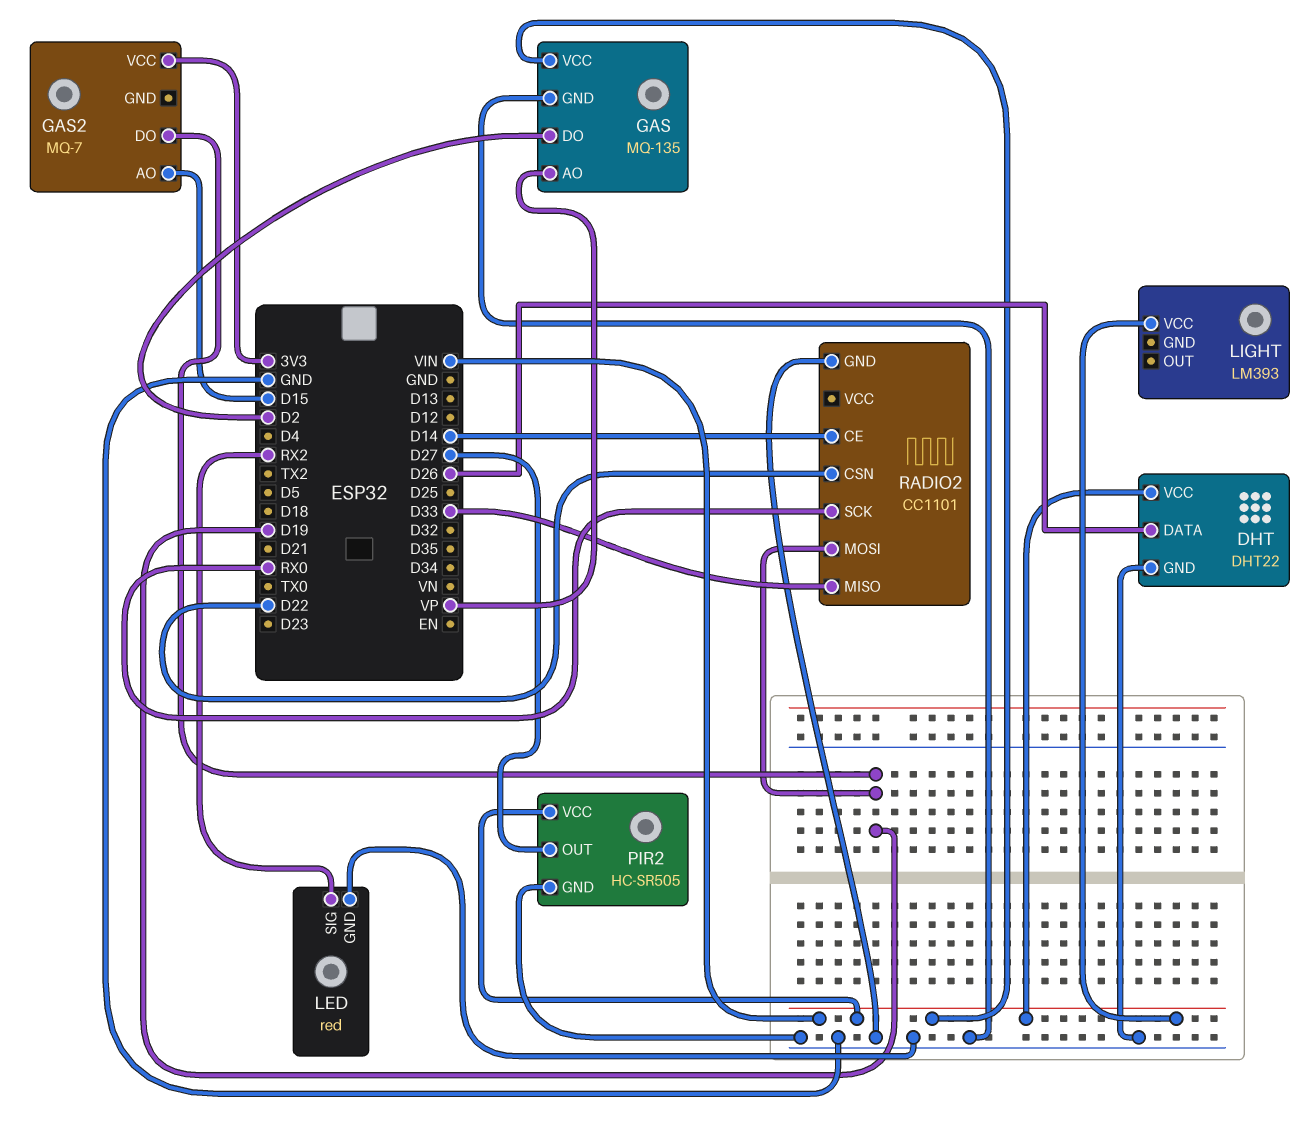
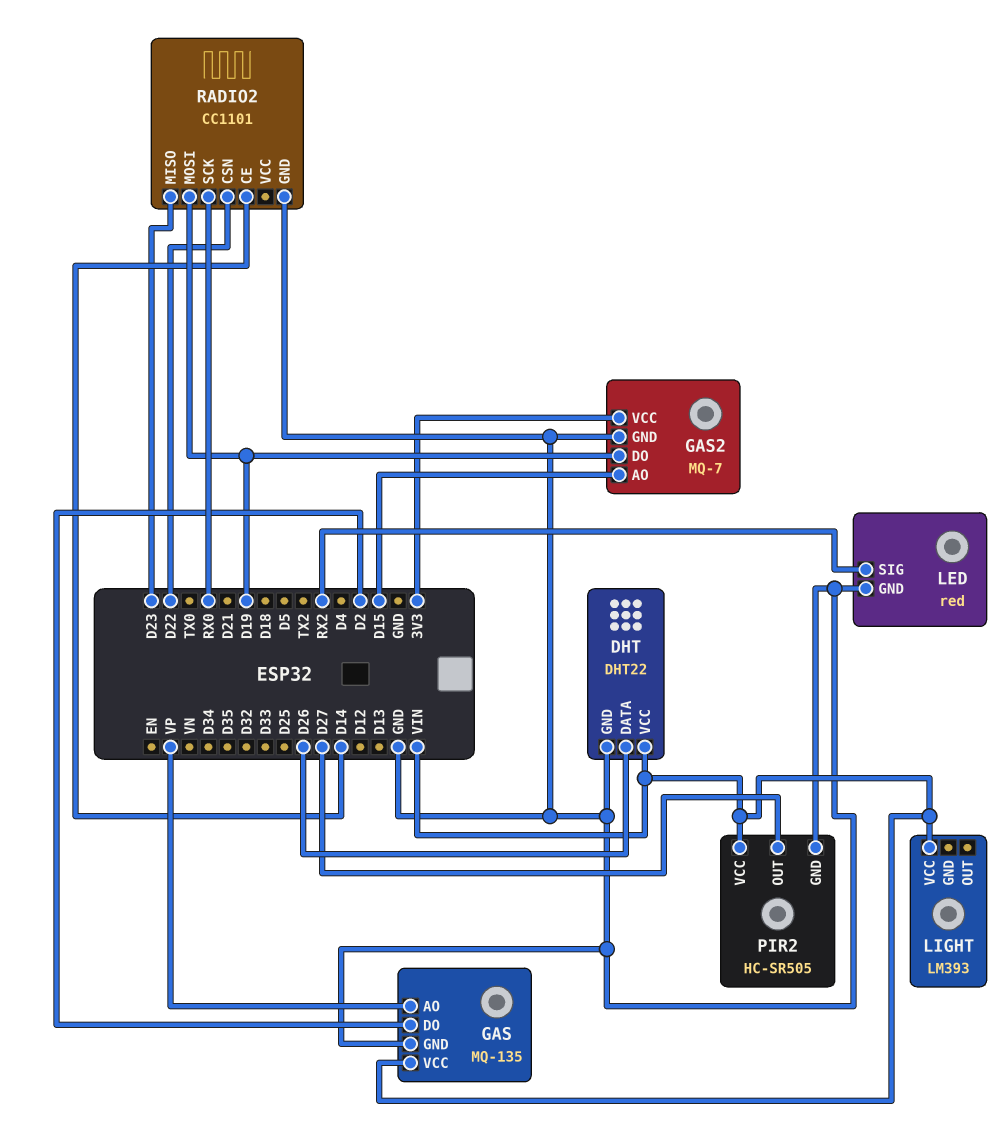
GAS2 pin GND: none -> GND
RADIO2 pin MISO: D33 -> D23

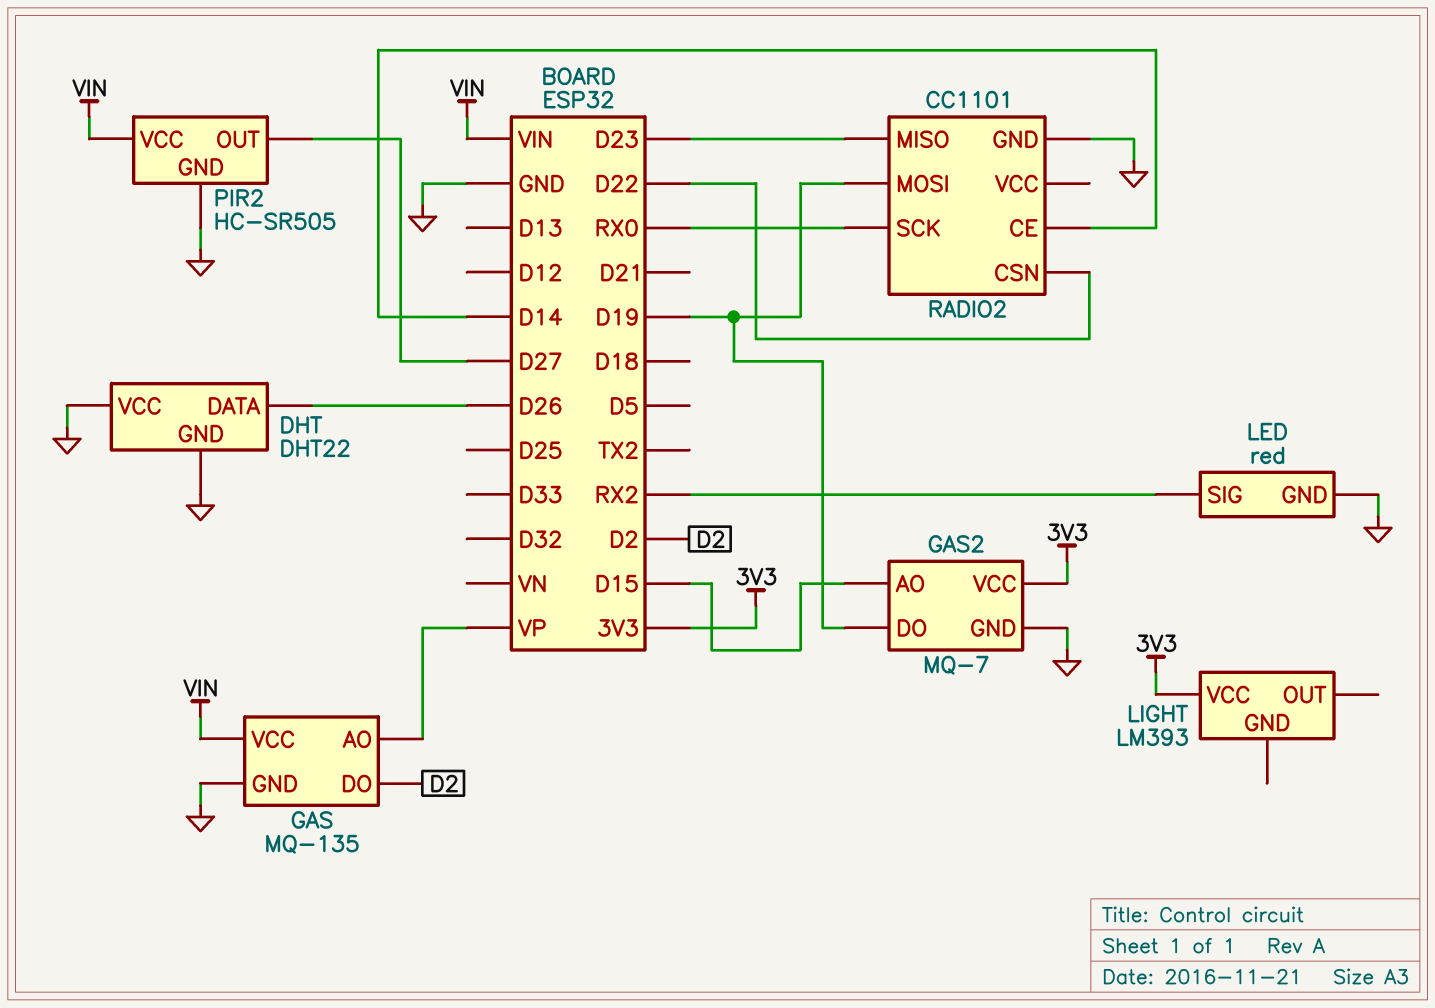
DHT pin VCC: VIN -> GND
LIGHT pin VCC: VIN -> 3V3

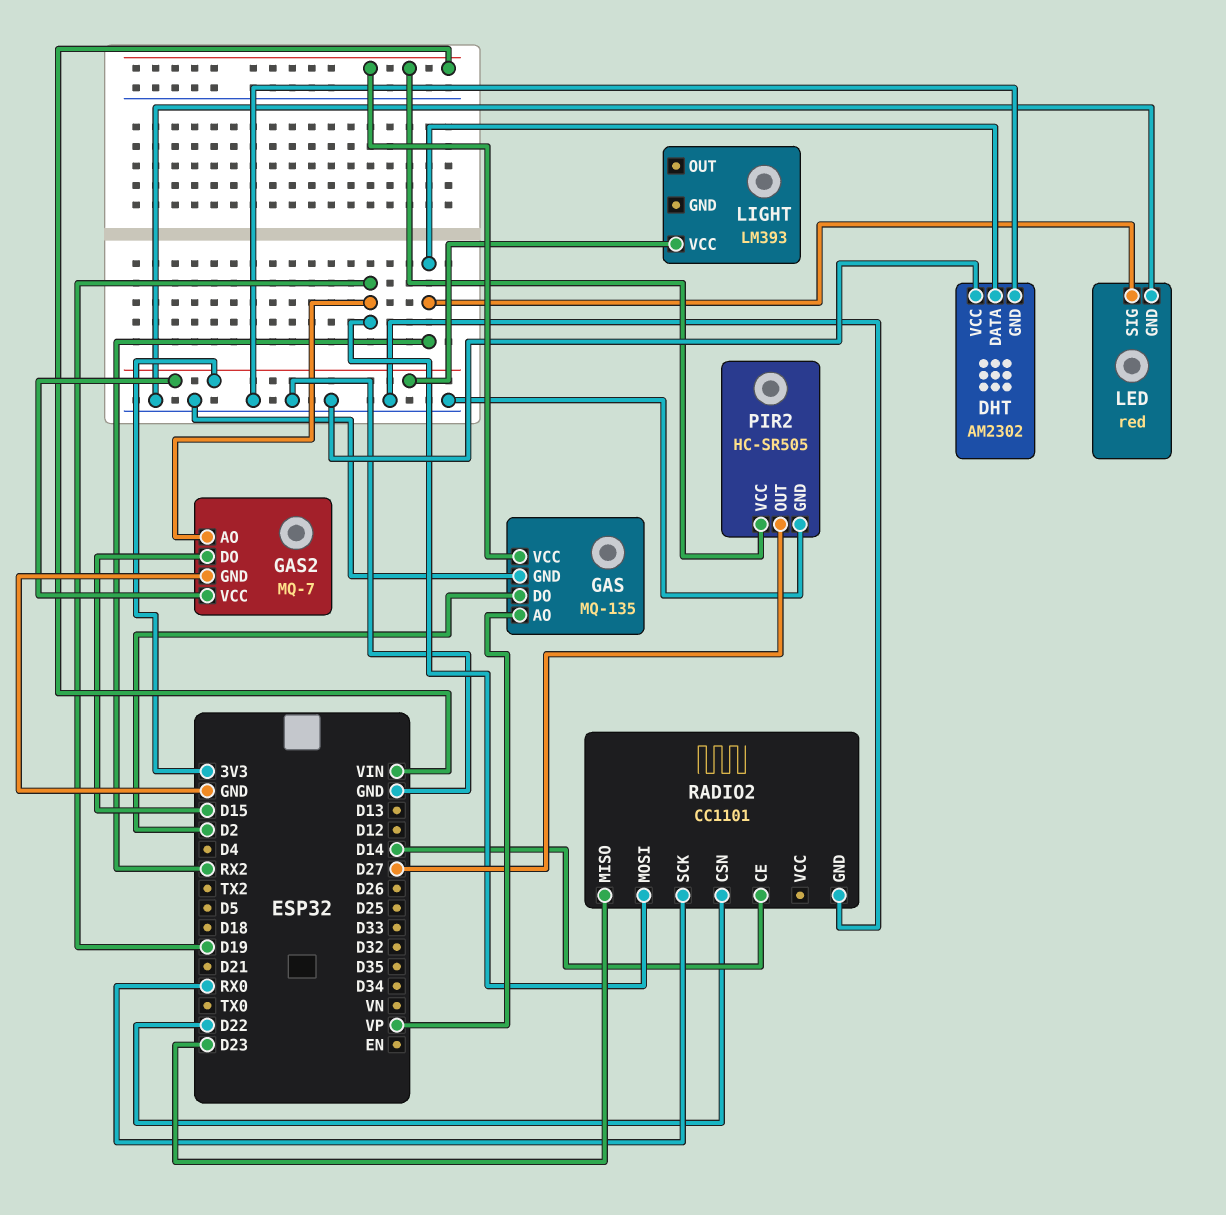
DHT: DHT22 -> AM2302
DHT pin DATA: D26 -> RX2
GAS2 pin AO: D15 -> D19
GAS2 pin DO: D19 -> D15

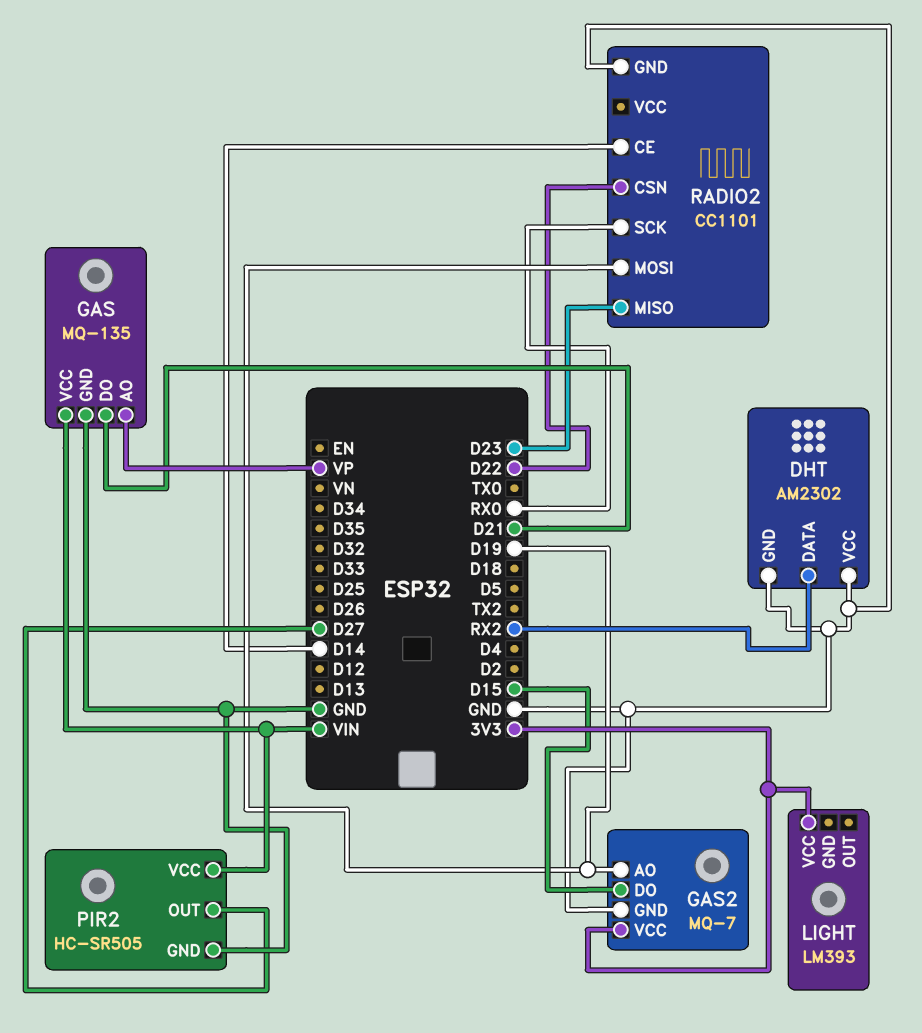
GAS pin DO: D2 -> D21
LED: red -> none
LED pin GND: GND -> none
LED pin SIG: RX2 -> none

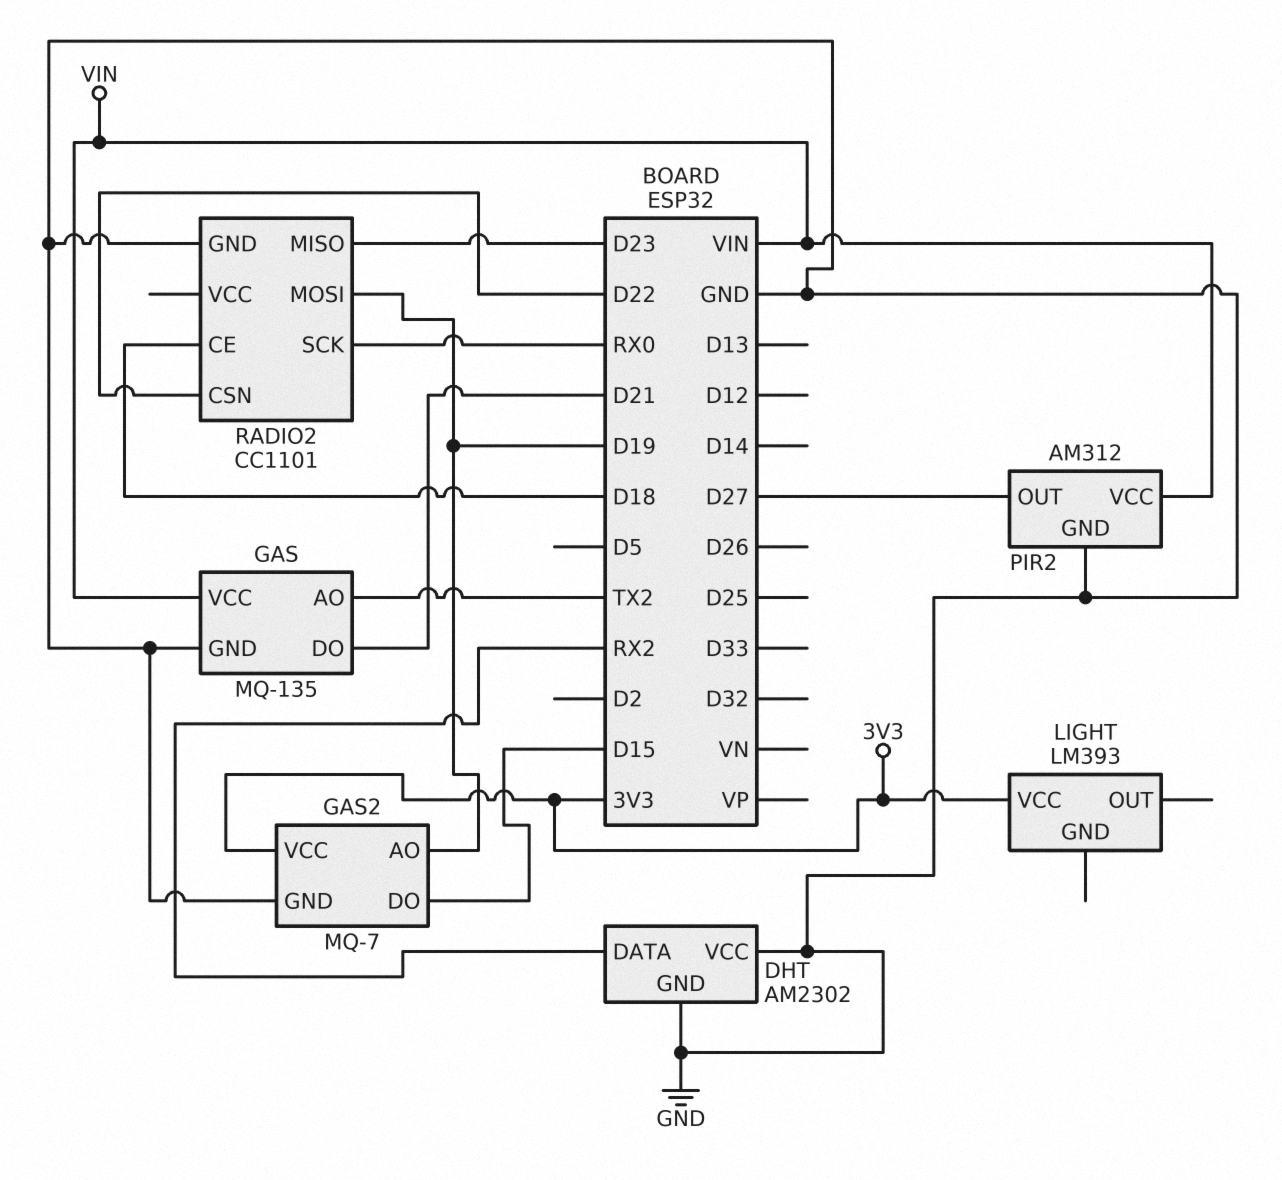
GAS pin AO: VP -> TX2
PIR2: HC-SR505 -> AM312
RADIO2 pin CE: D14 -> D18

